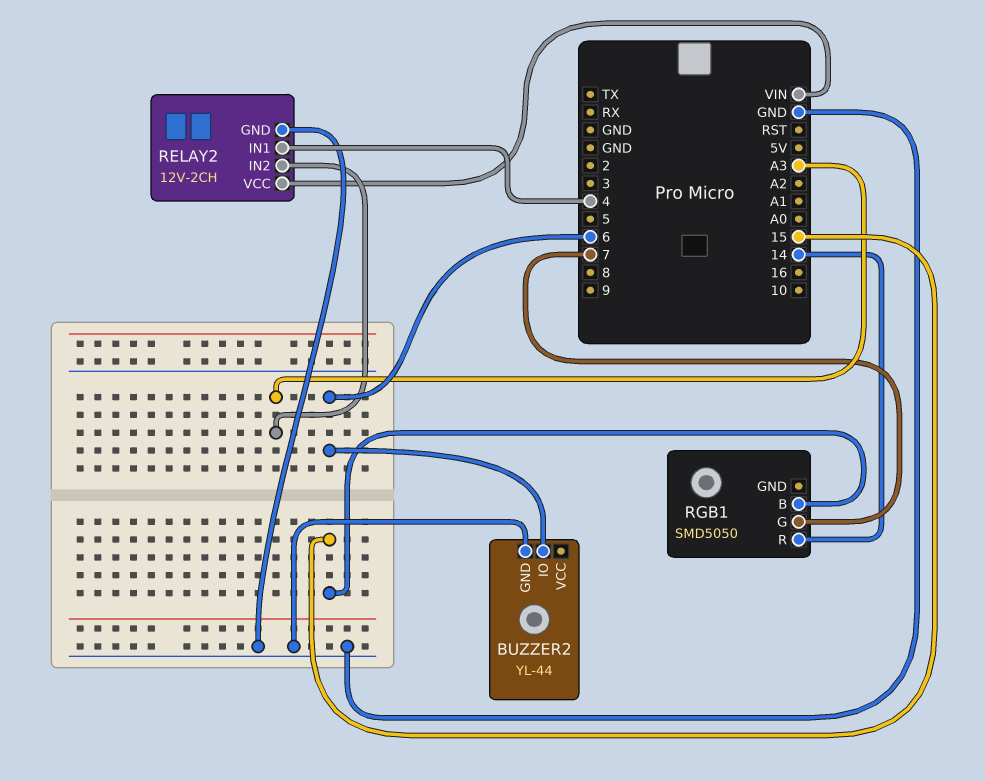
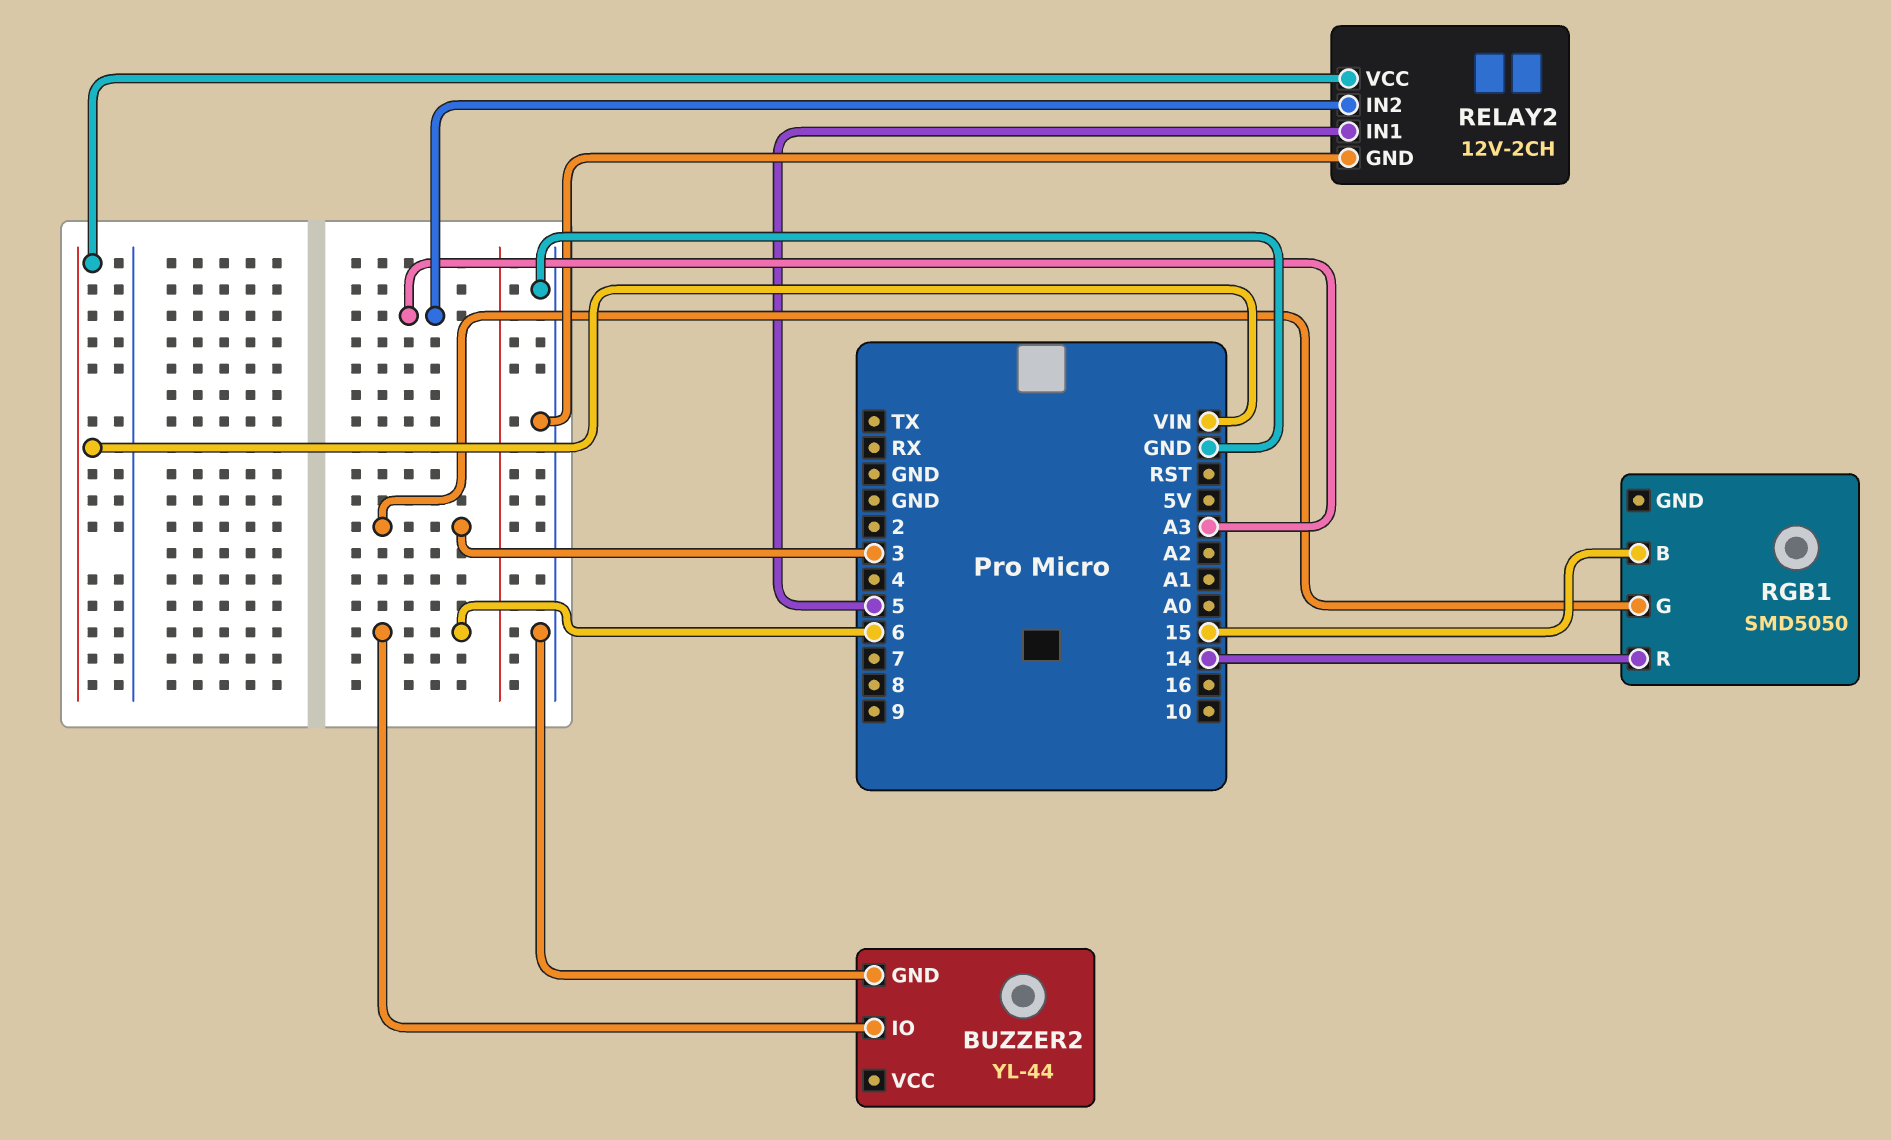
RELAY2 pin IN1: 4 -> 5
RGB1 pin G: 7 -> 3

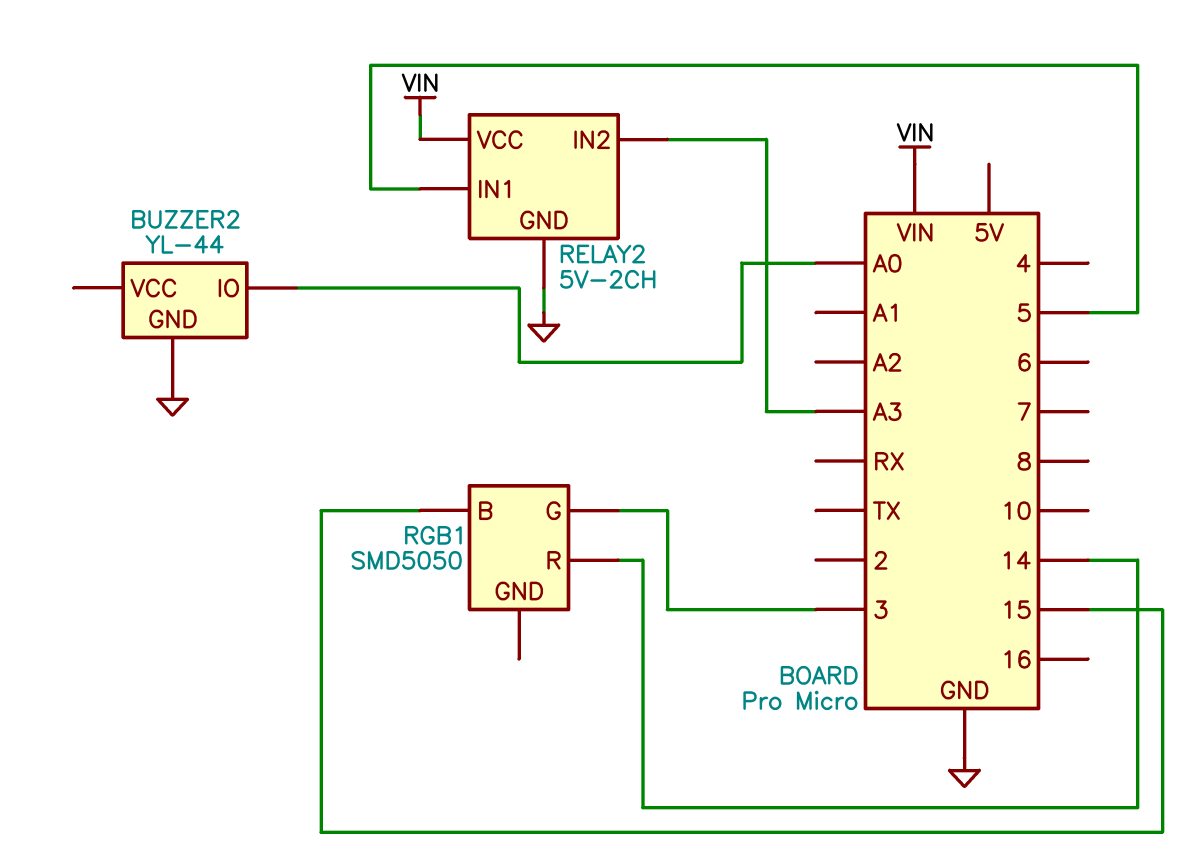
BUZZER2 pin IO: 6 -> A0
RELAY2: 12V-2CH -> 5V-2CH

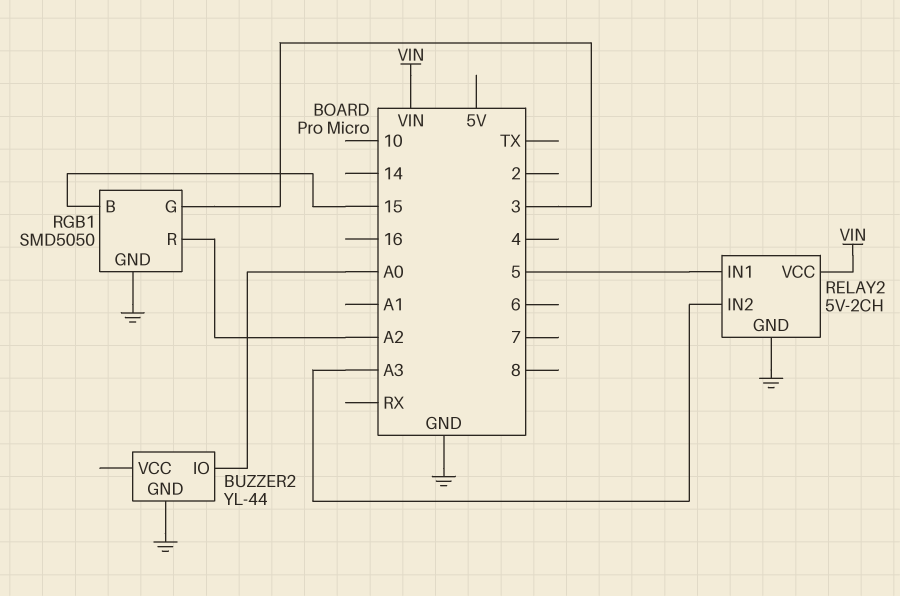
RGB1 pin GND: none -> GND
RGB1 pin R: 14 -> A2

